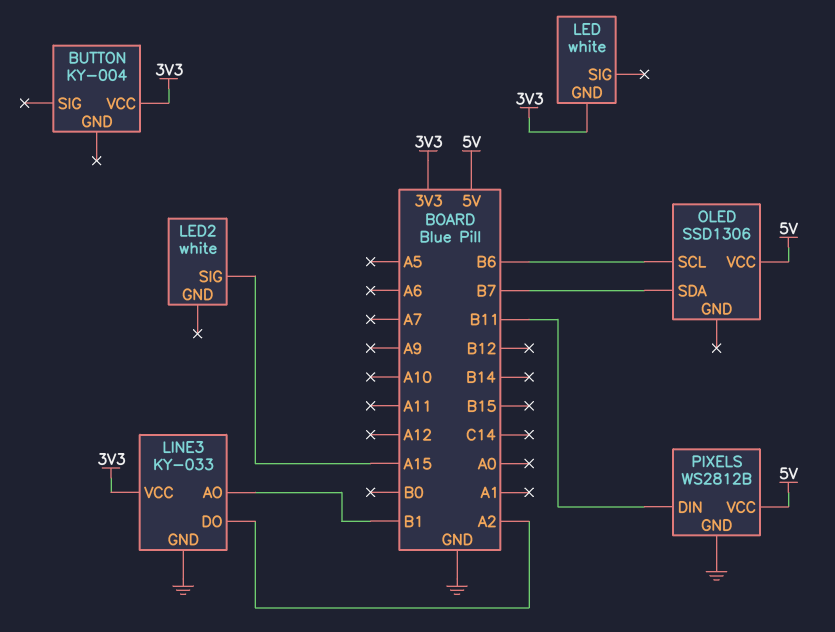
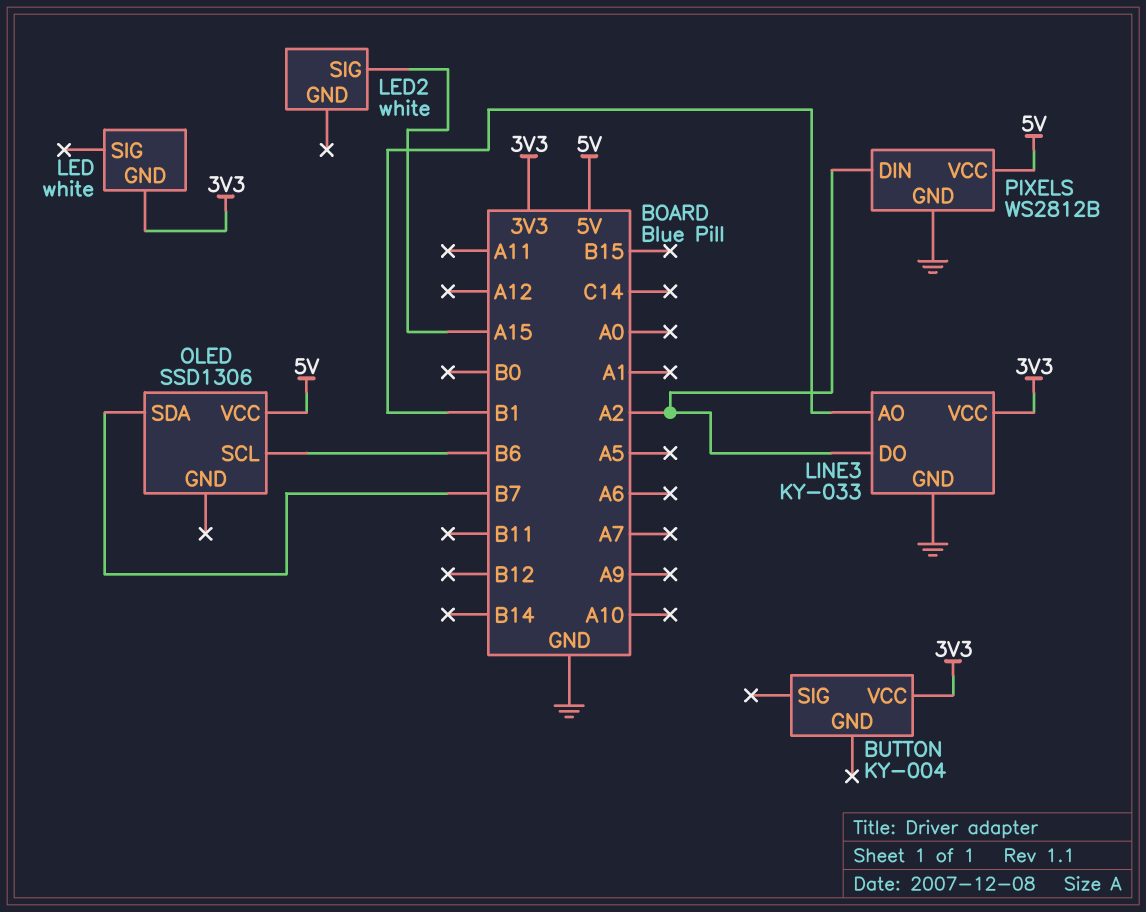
PIXELS pin DIN: B11 -> A2

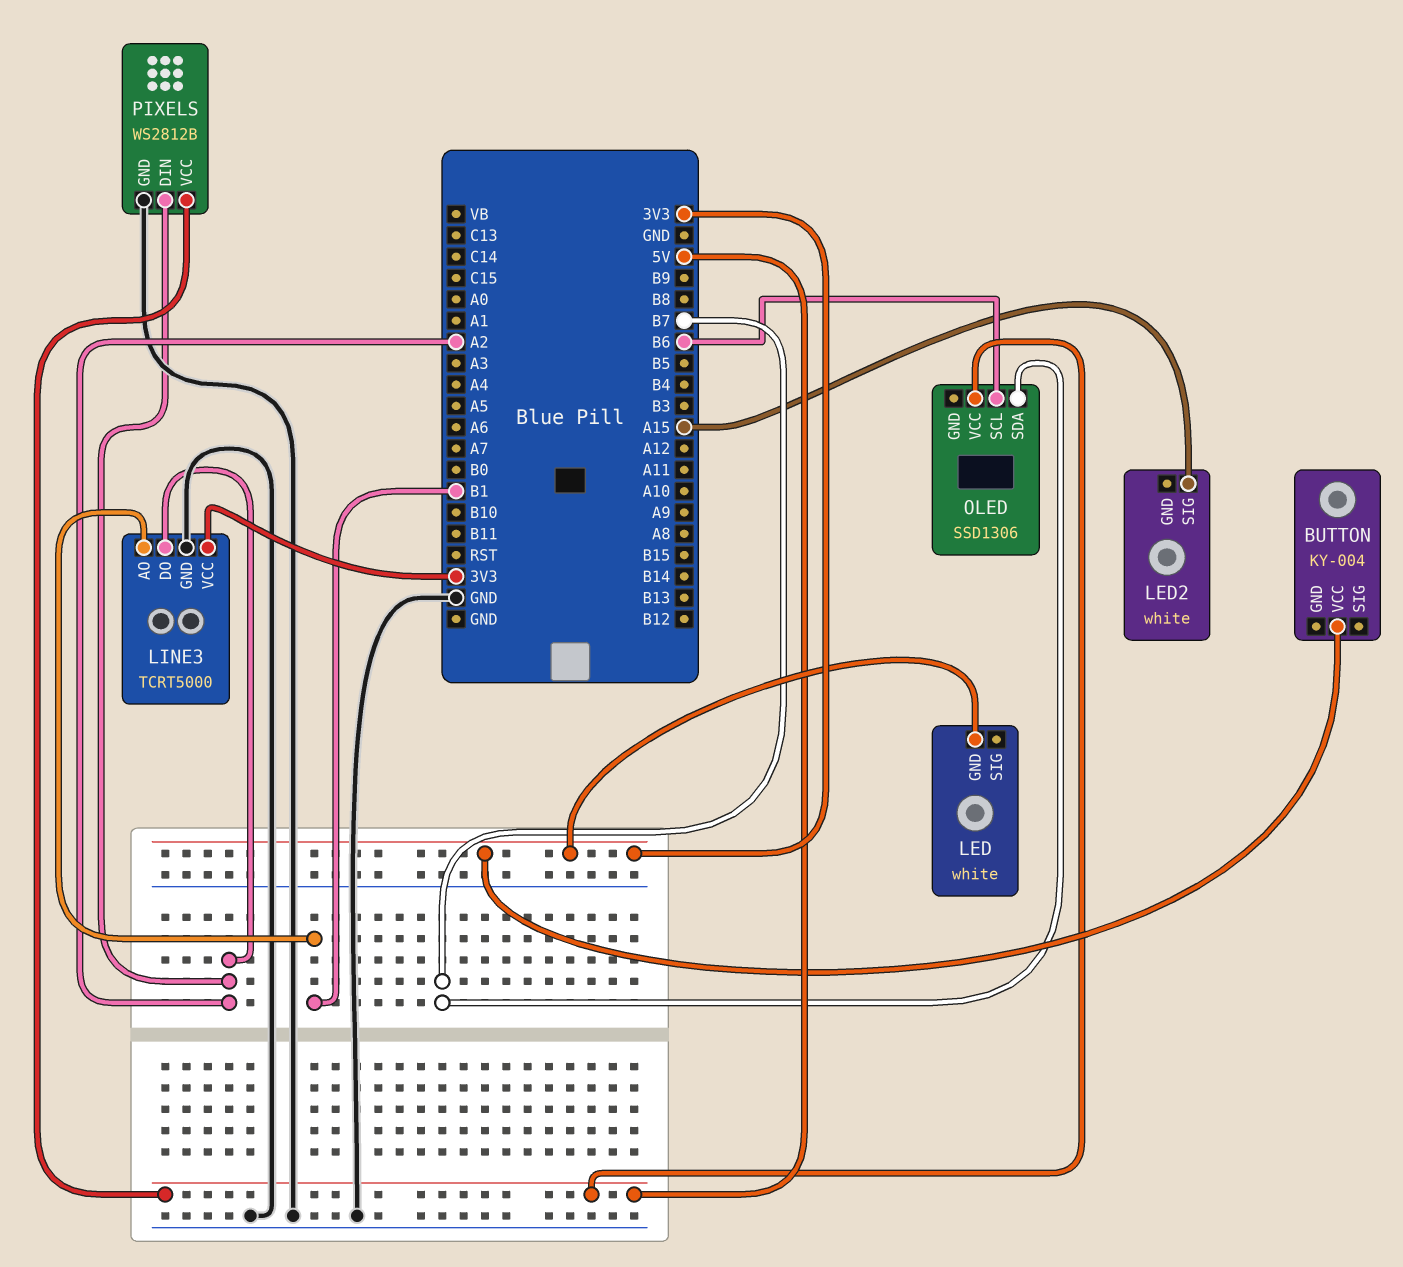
LINE3: KY-033 -> TCRT5000

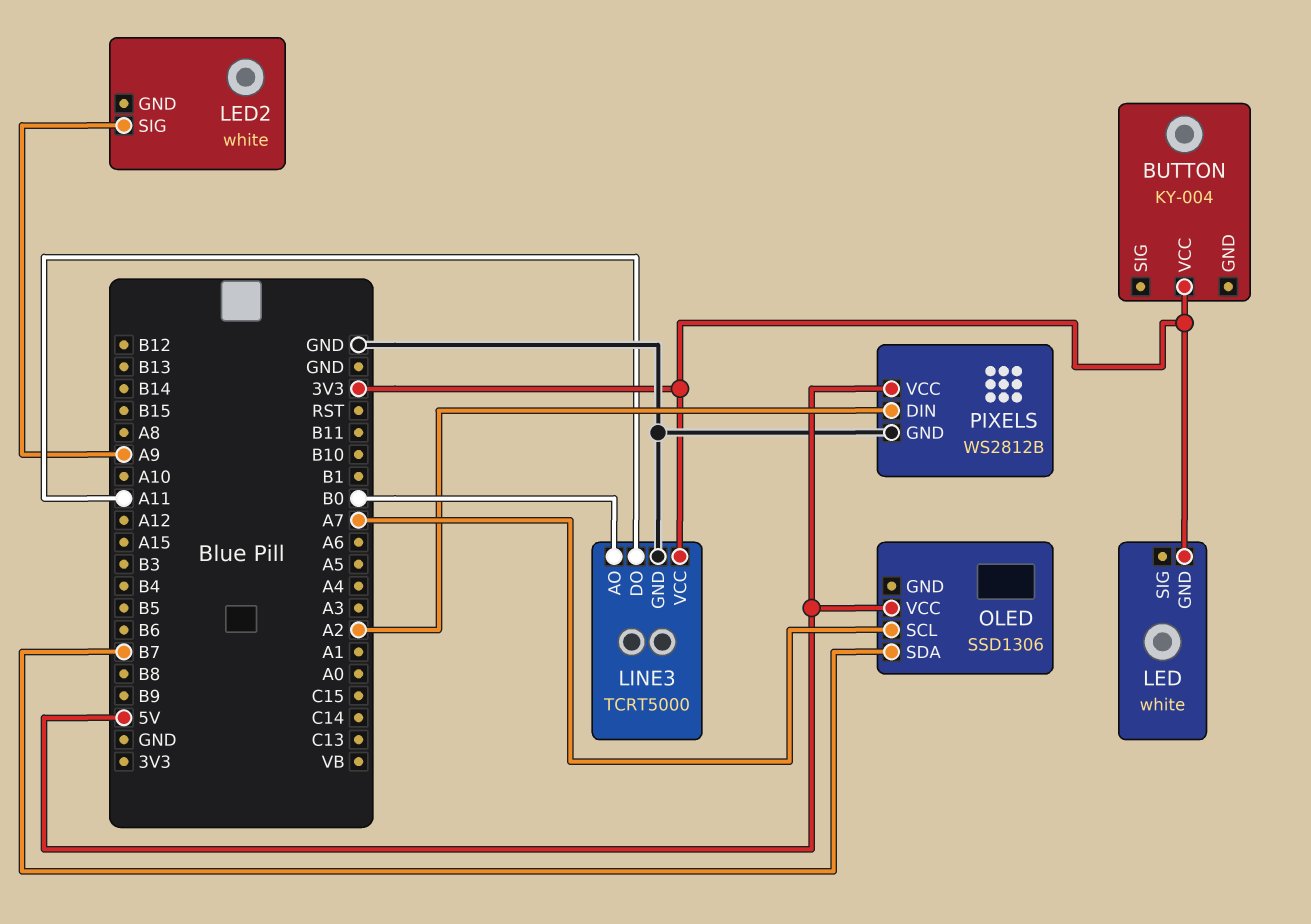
LED2 pin SIG: A15 -> A9
LINE3 pin AO: B1 -> B0
LINE3 pin DO: A2 -> A11
OLED pin SCL: B6 -> A7

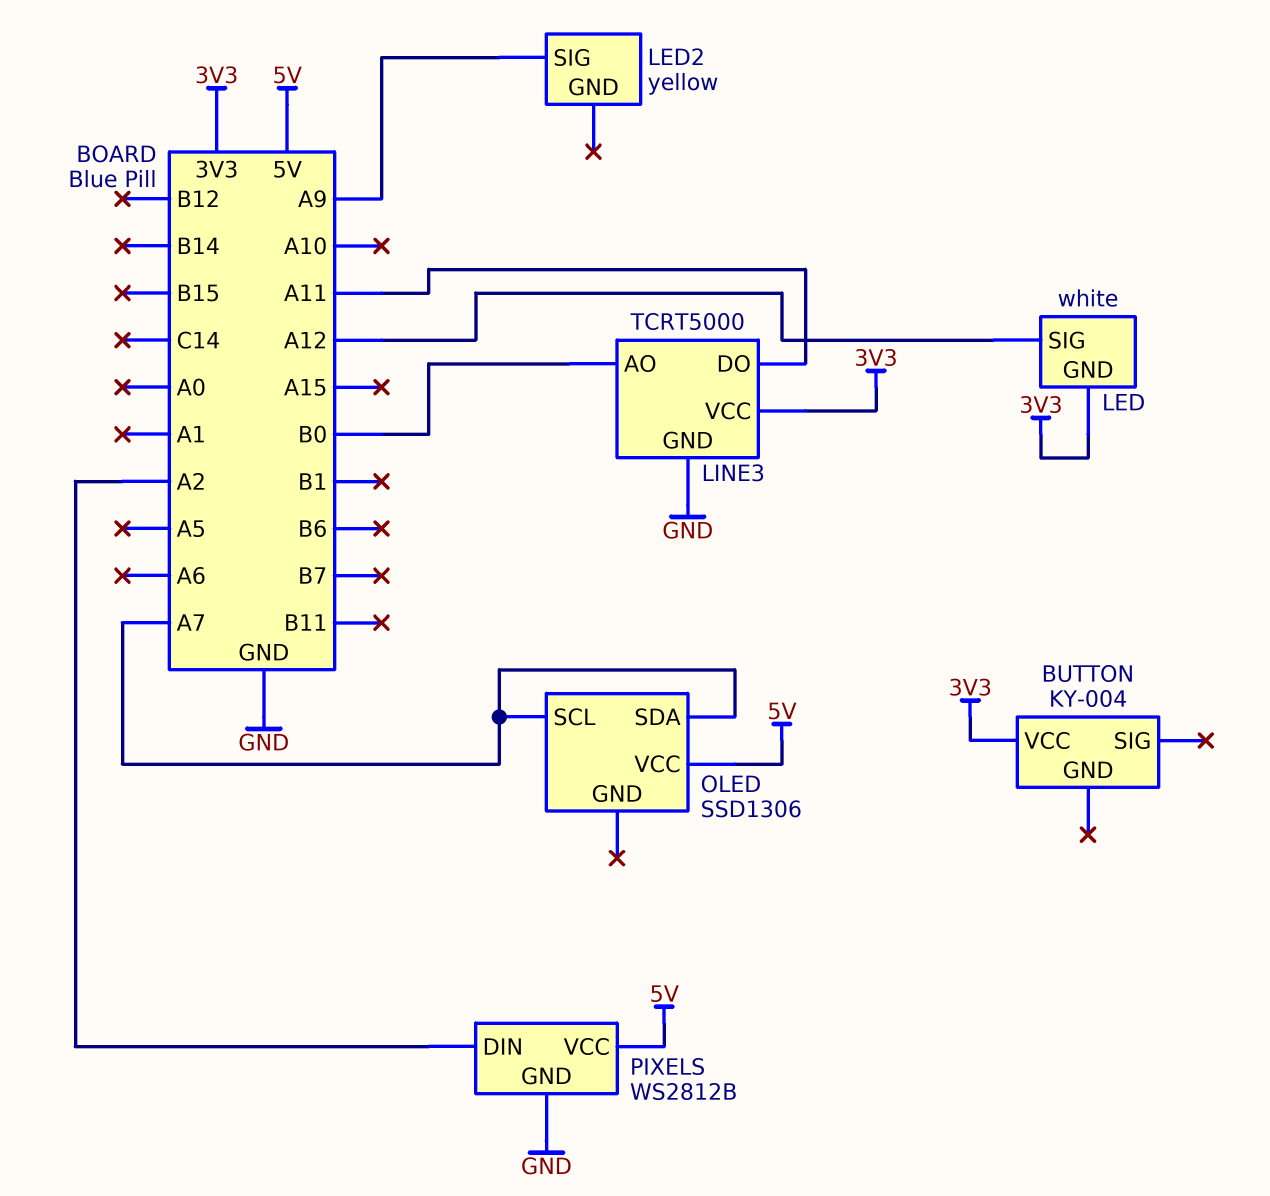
LED pin SIG: none -> A12
LED2: white -> yellow
OLED pin SDA: B7 -> A7

